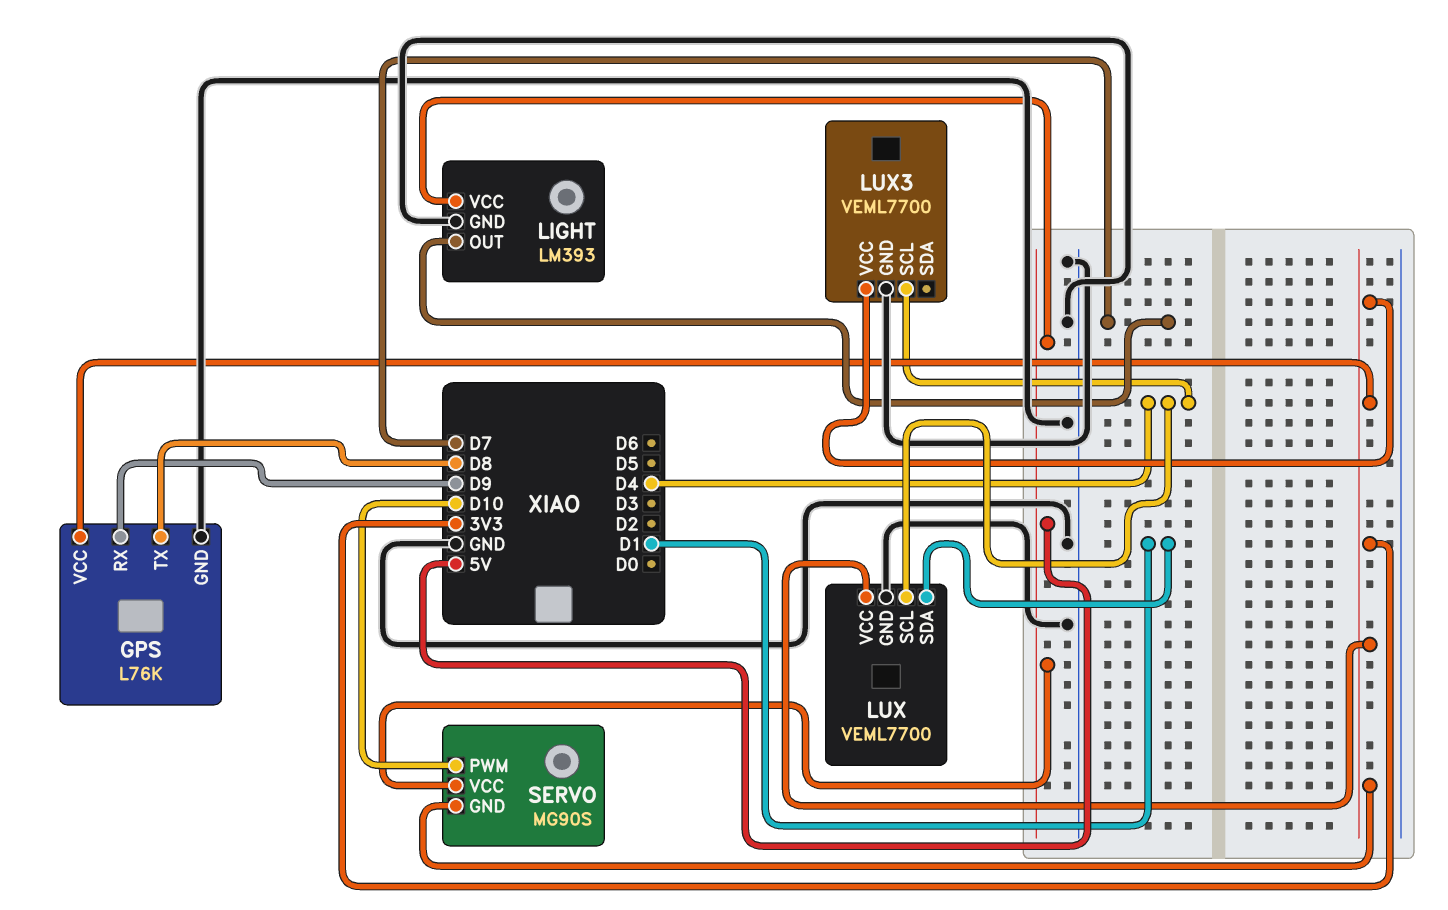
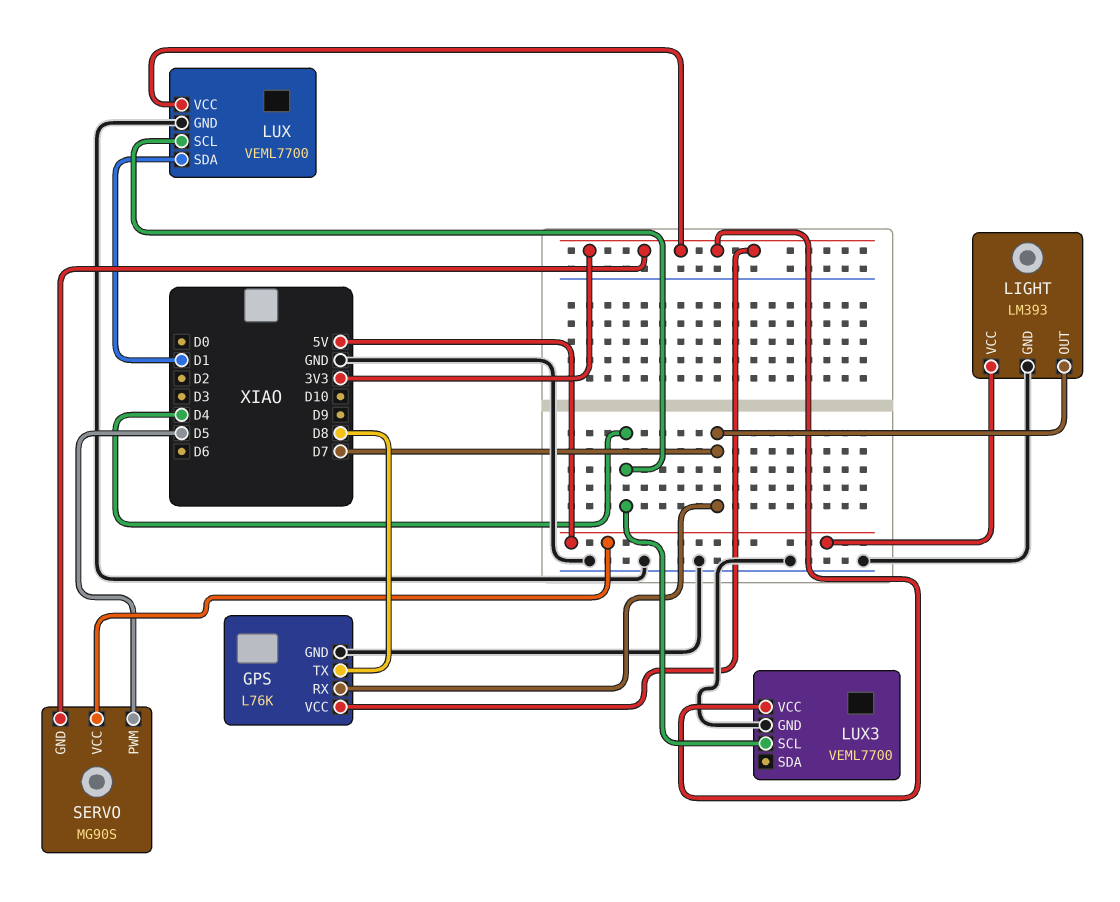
GPS pin RX: D9 -> D7
SERVO pin PWM: D10 -> D5

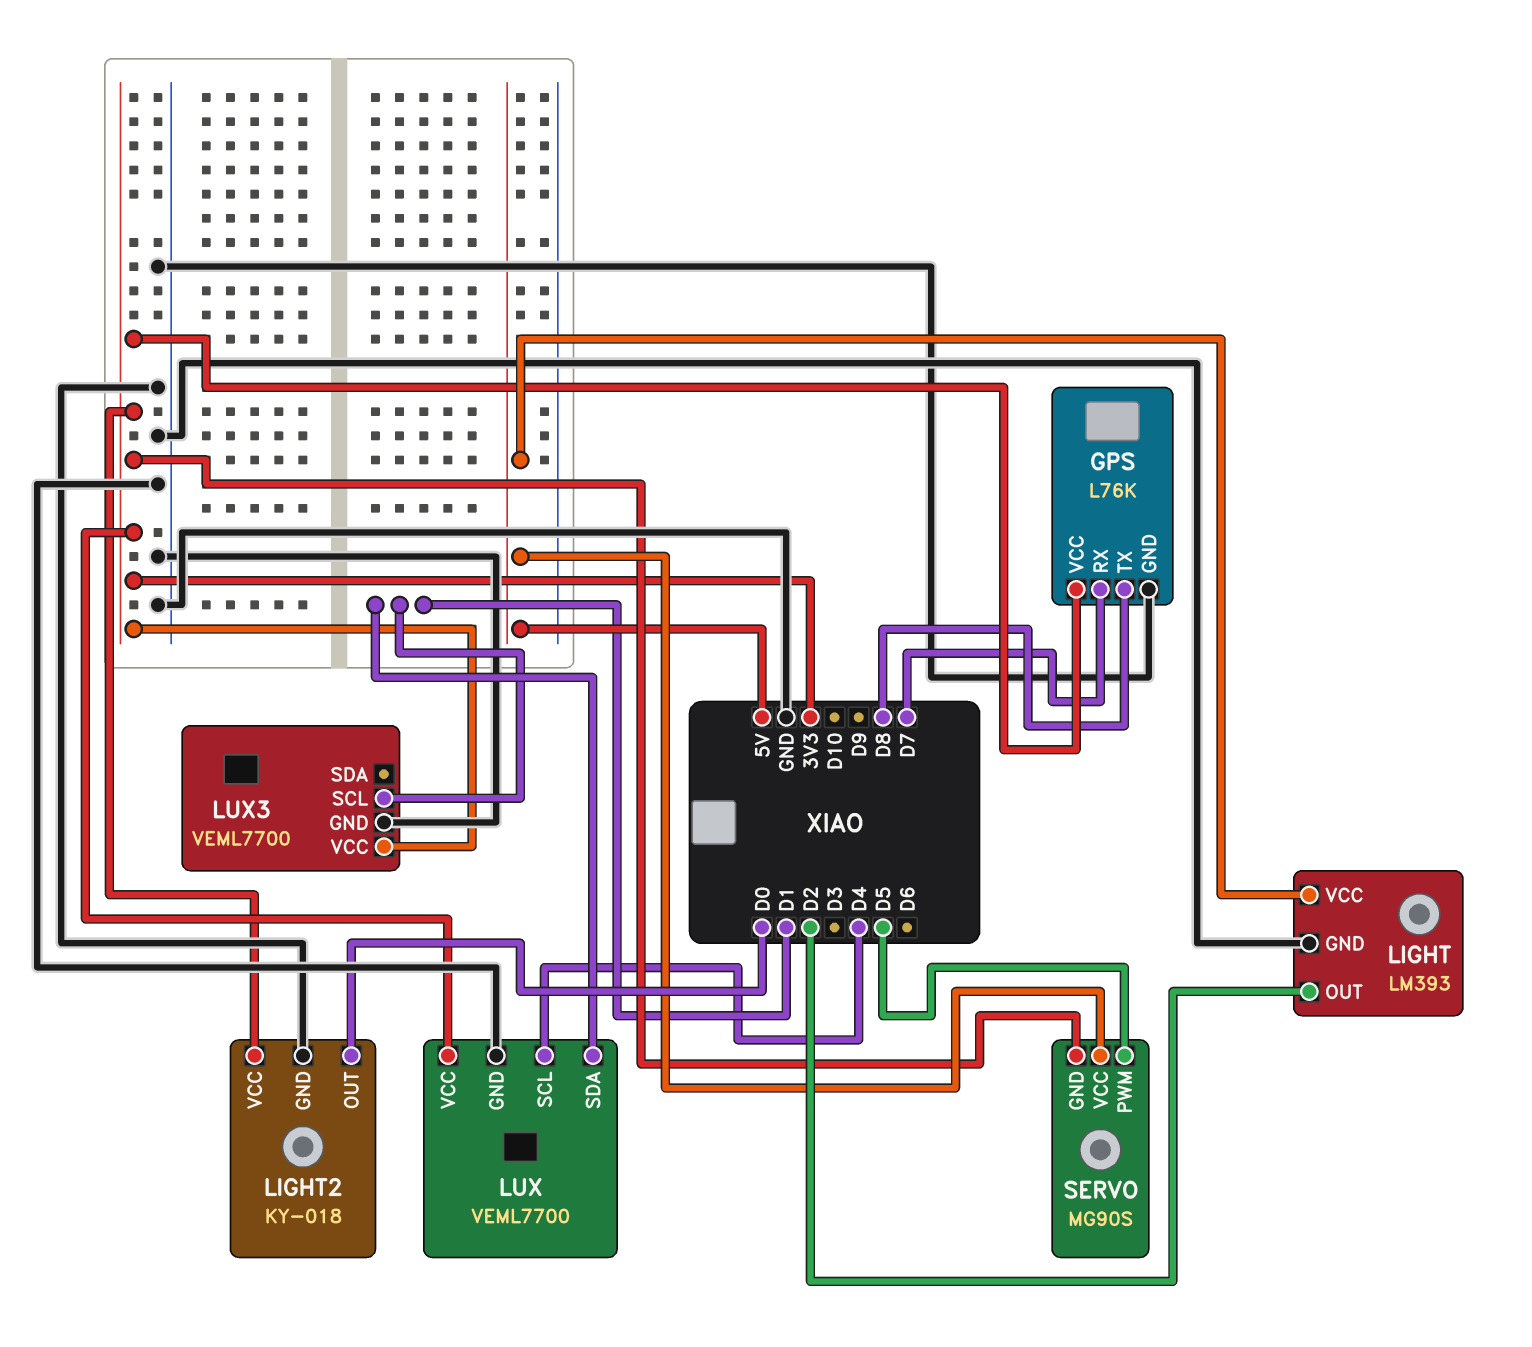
LIGHT pin OUT: D7 -> D2
LIGHT2: none -> KY-018
LIGHT2 pin GND: none -> GND
LIGHT2 pin OUT: none -> D0
LIGHT2 pin VCC: none -> 3V3
LUX3 pin SCL: D4 -> D1

